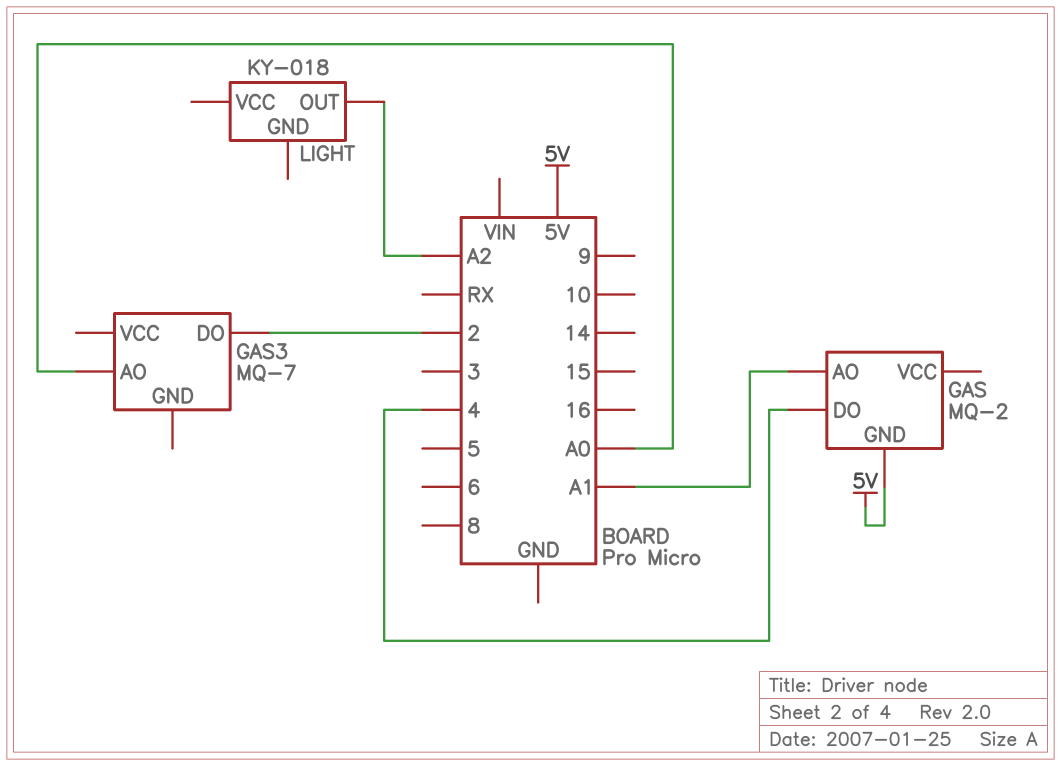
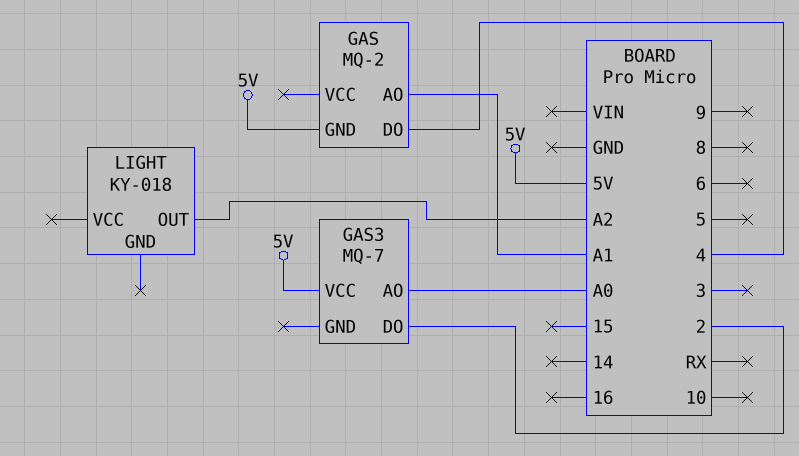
GAS3 pin VCC: none -> 5V

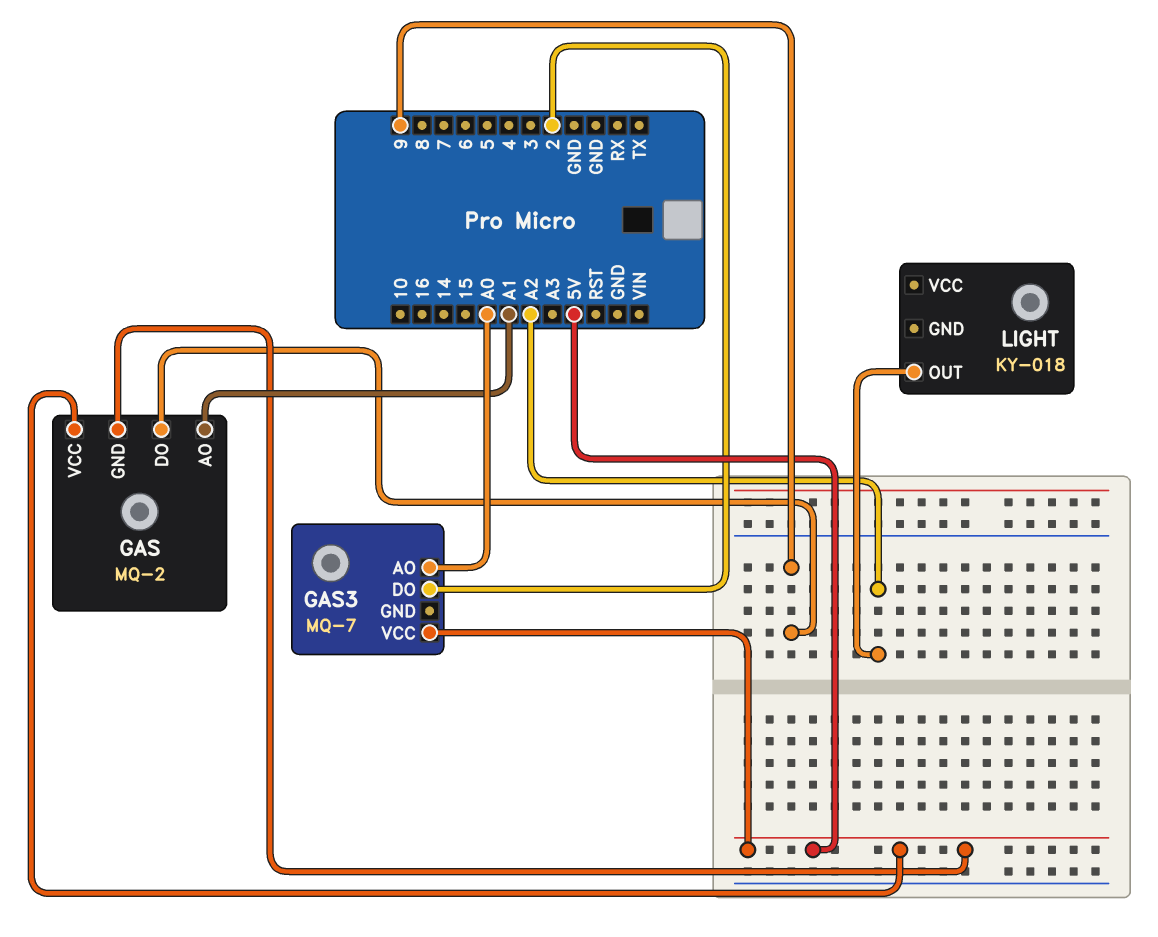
GAS pin DO: 4 -> 9
GAS pin VCC: none -> 5V

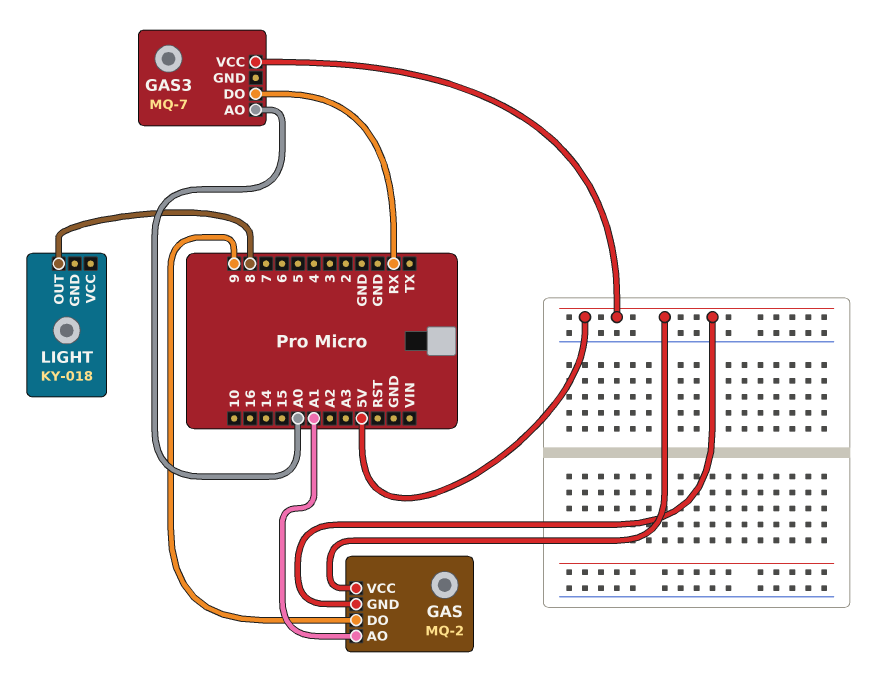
GAS3 pin DO: 2 -> RX
LIGHT pin OUT: A2 -> 8

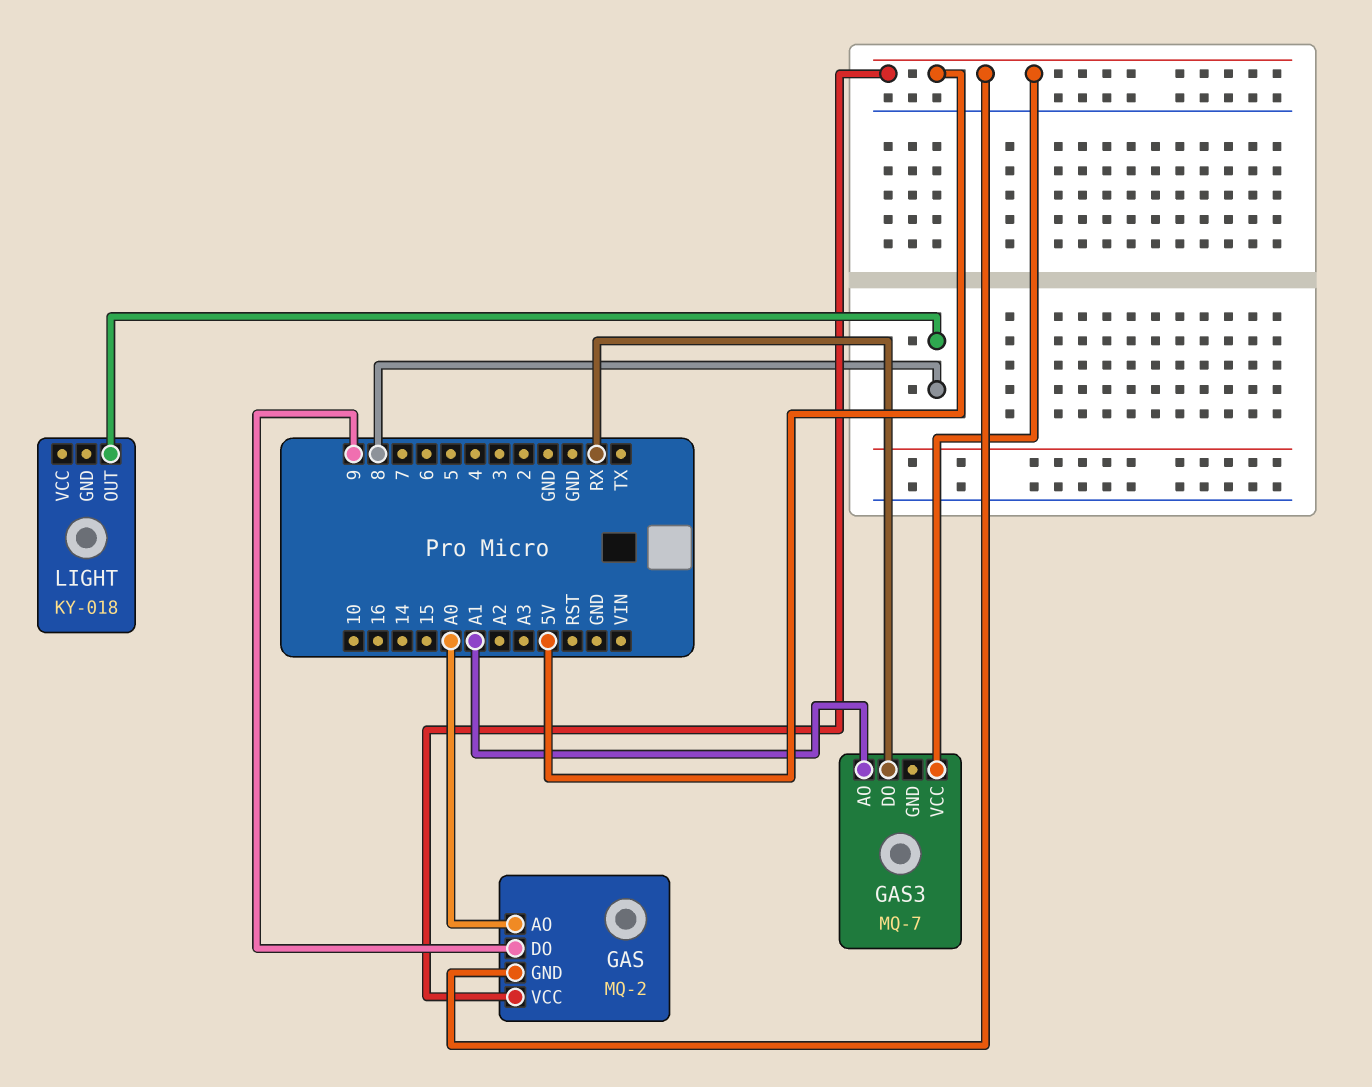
GAS pin AO: A1 -> A0
GAS3 pin AO: A0 -> A1

